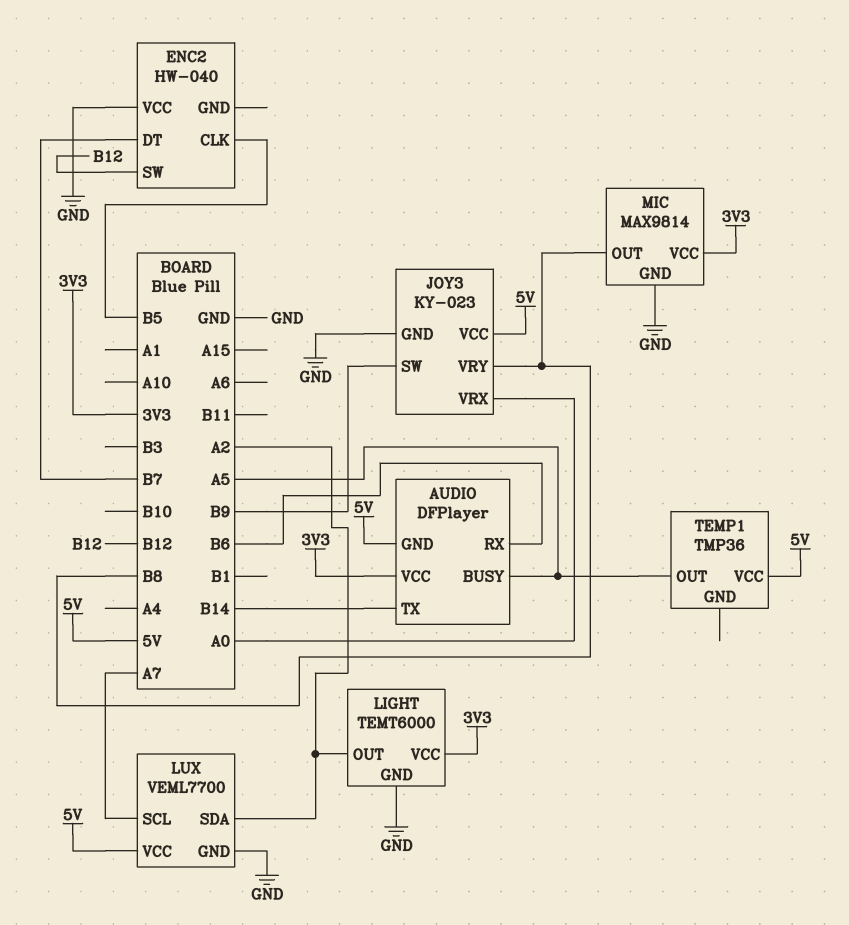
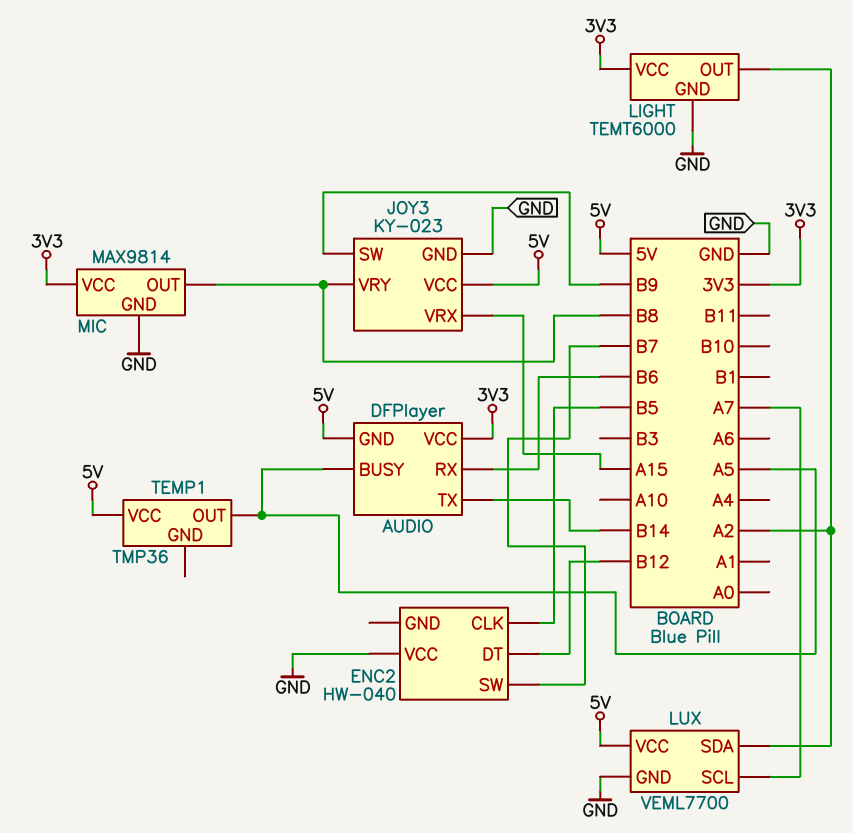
ENC2 pin DT: B7 -> B12
ENC2 pin SW: B12 -> B7
JOY3 pin VRX: A0 -> A15

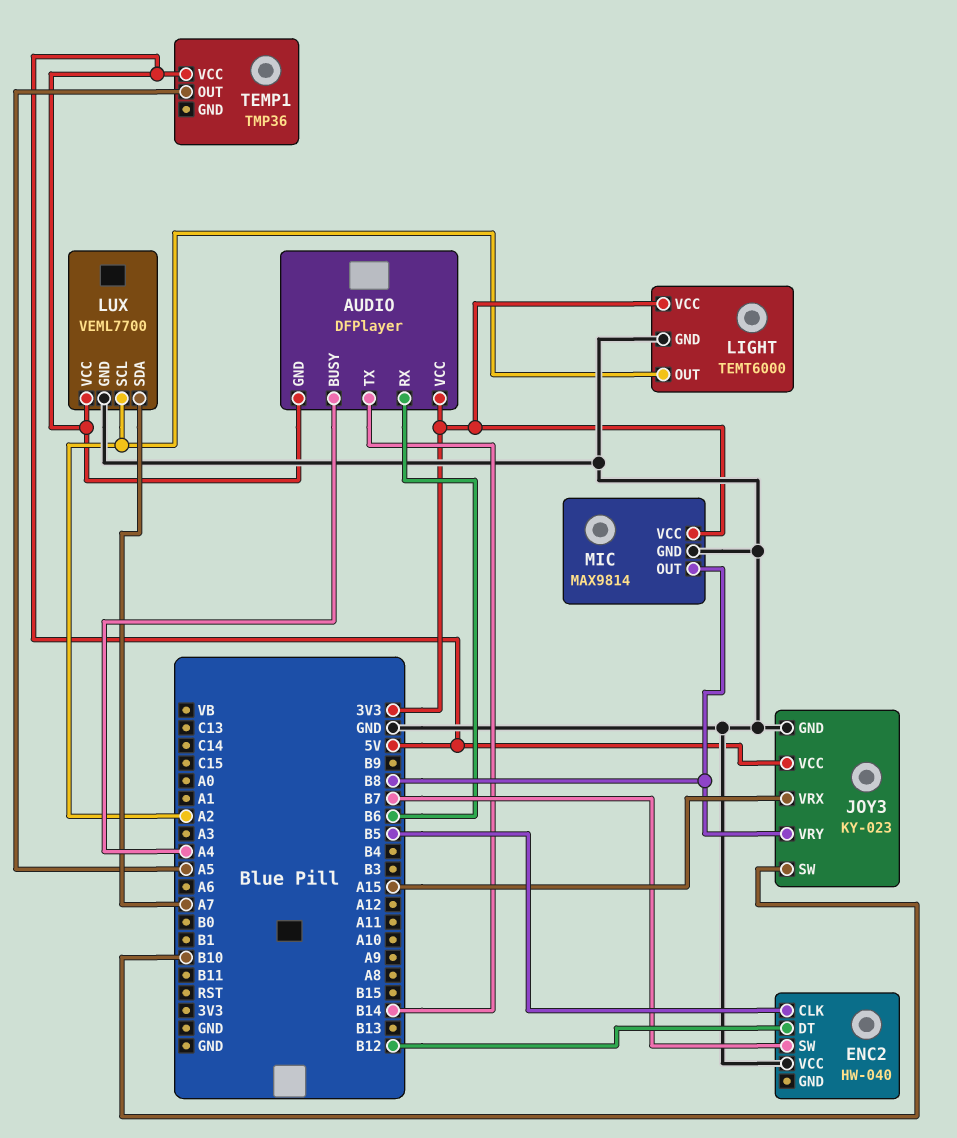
AUDIO pin BUSY: A5 -> A4
JOY3 pin SW: B9 -> B10
LUX pin SCL: A7 -> A2
LUX pin SDA: A2 -> A7

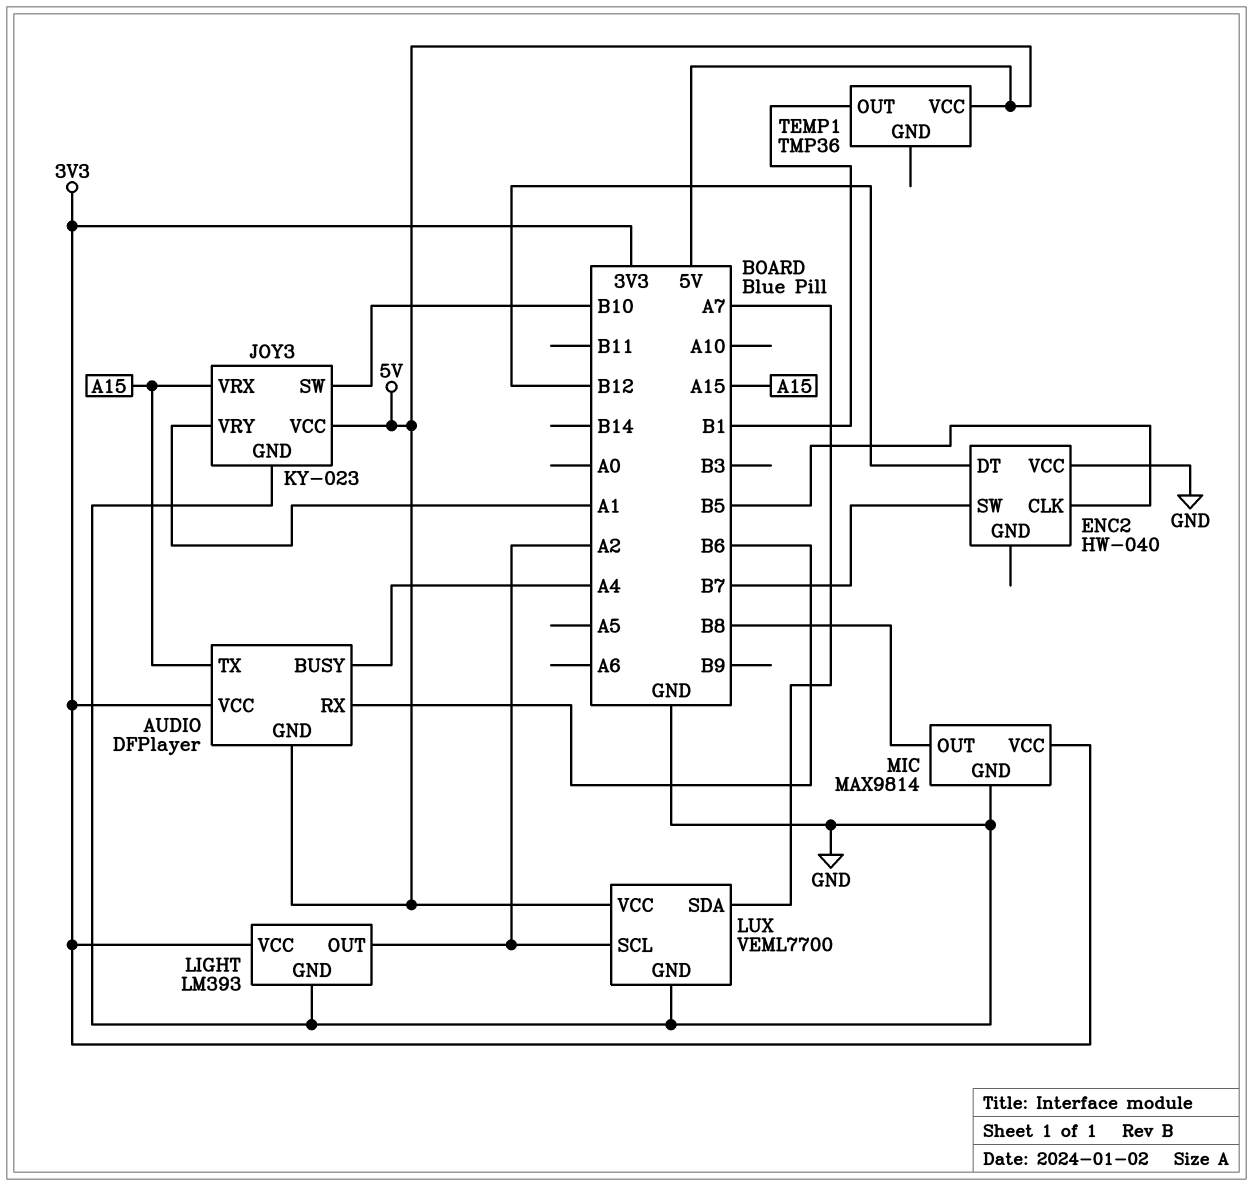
AUDIO pin TX: B14 -> A15
JOY3 pin VRY: B8 -> A1
LIGHT: TEMT6000 -> LM393
TEMP1 pin OUT: A5 -> B1

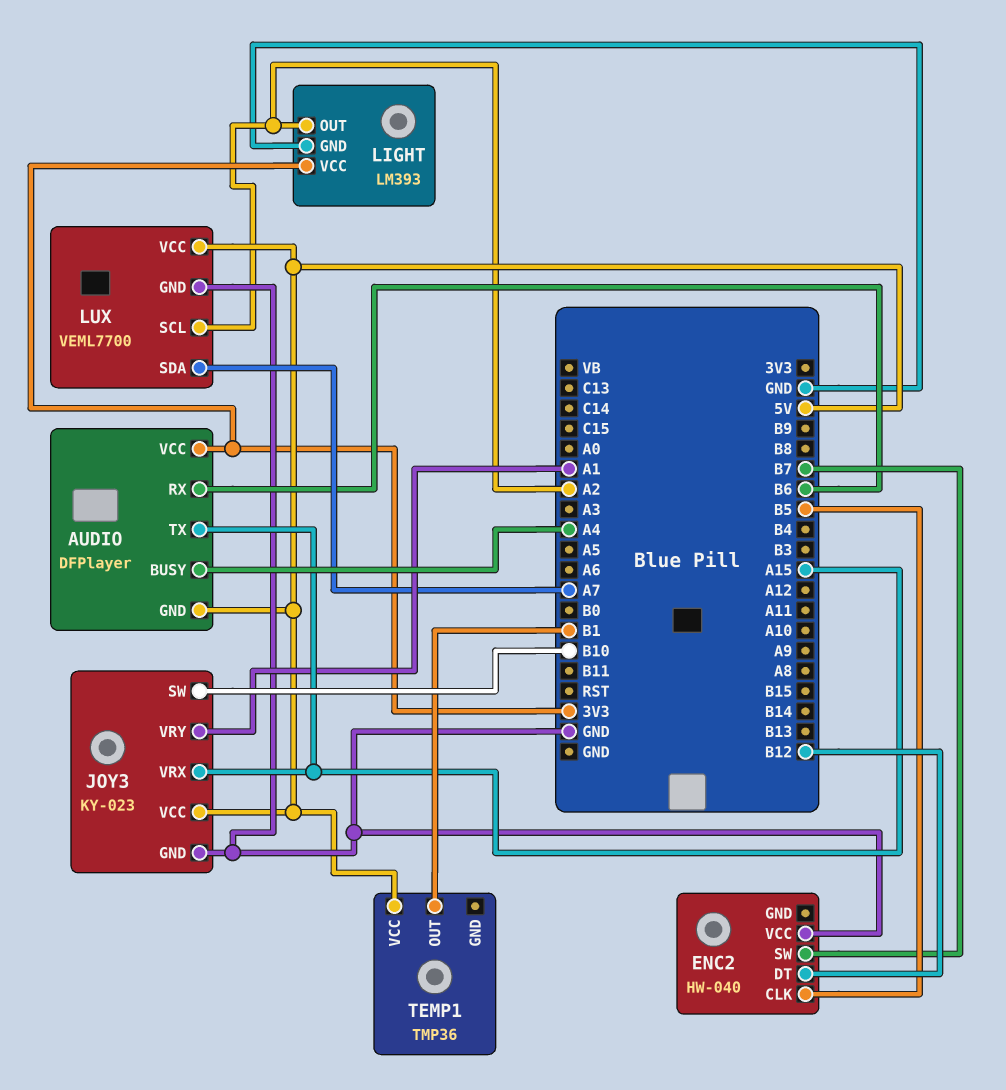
MIC: MAX9814 -> none
MIC pin GND: GND -> none
MIC pin OUT: B8 -> none
MIC pin VCC: 3V3 -> none

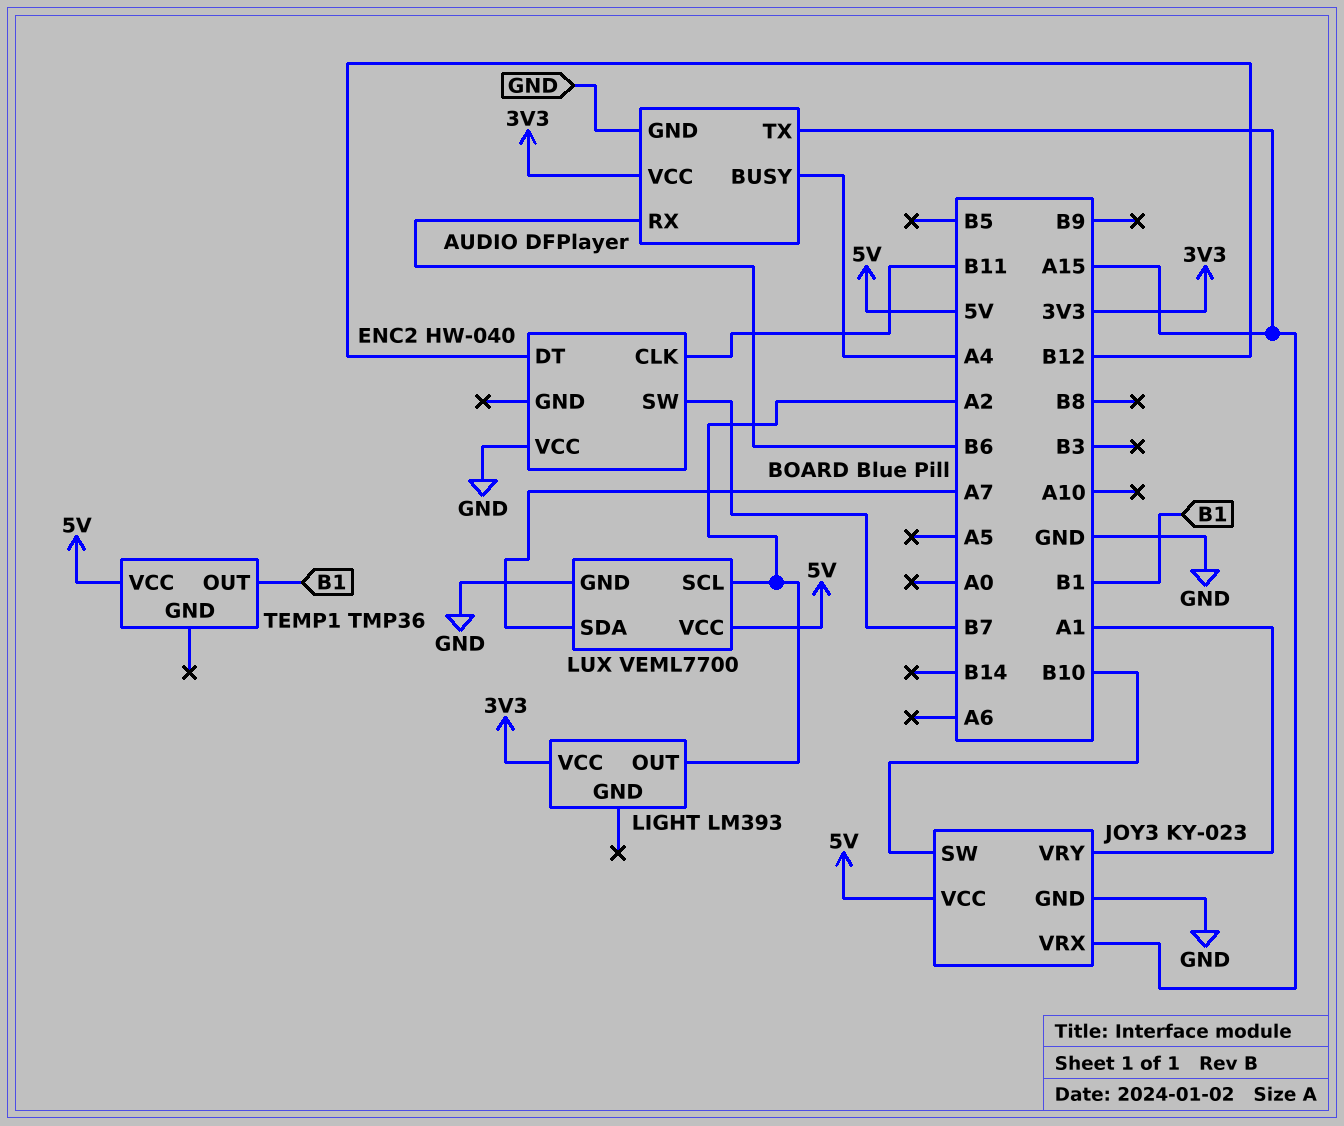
AUDIO pin GND: 5V -> GND
ENC2 pin CLK: B5 -> B11
LIGHT pin GND: GND -> none

